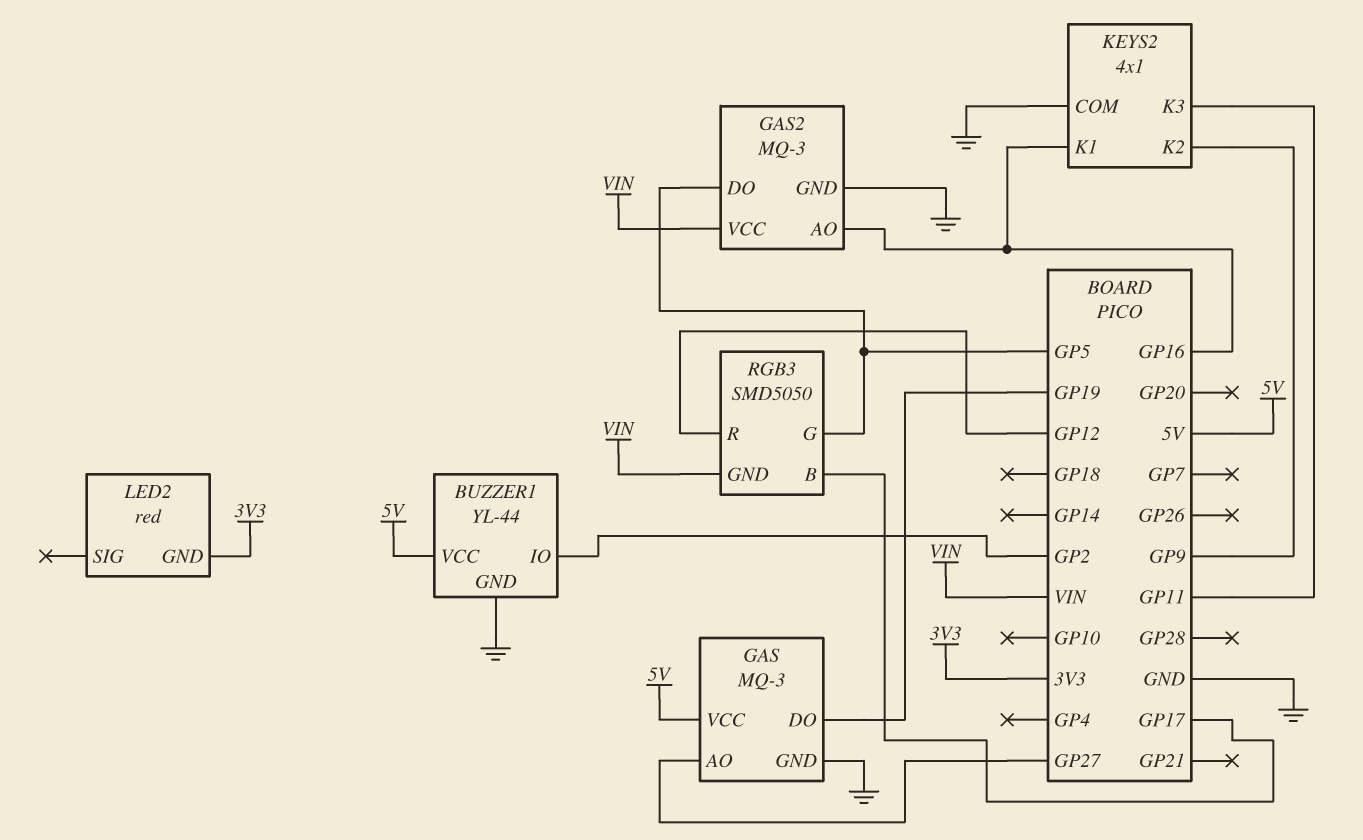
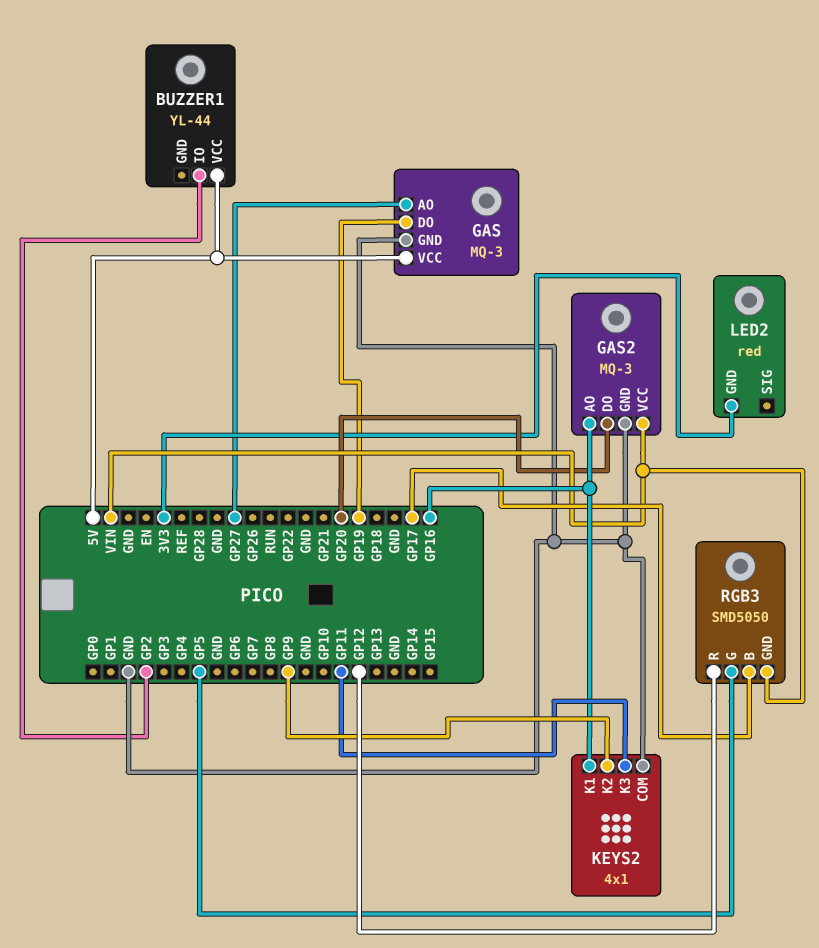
BUZZER1 pin GND: GND -> none
GAS2 pin DO: GP5 -> GP20

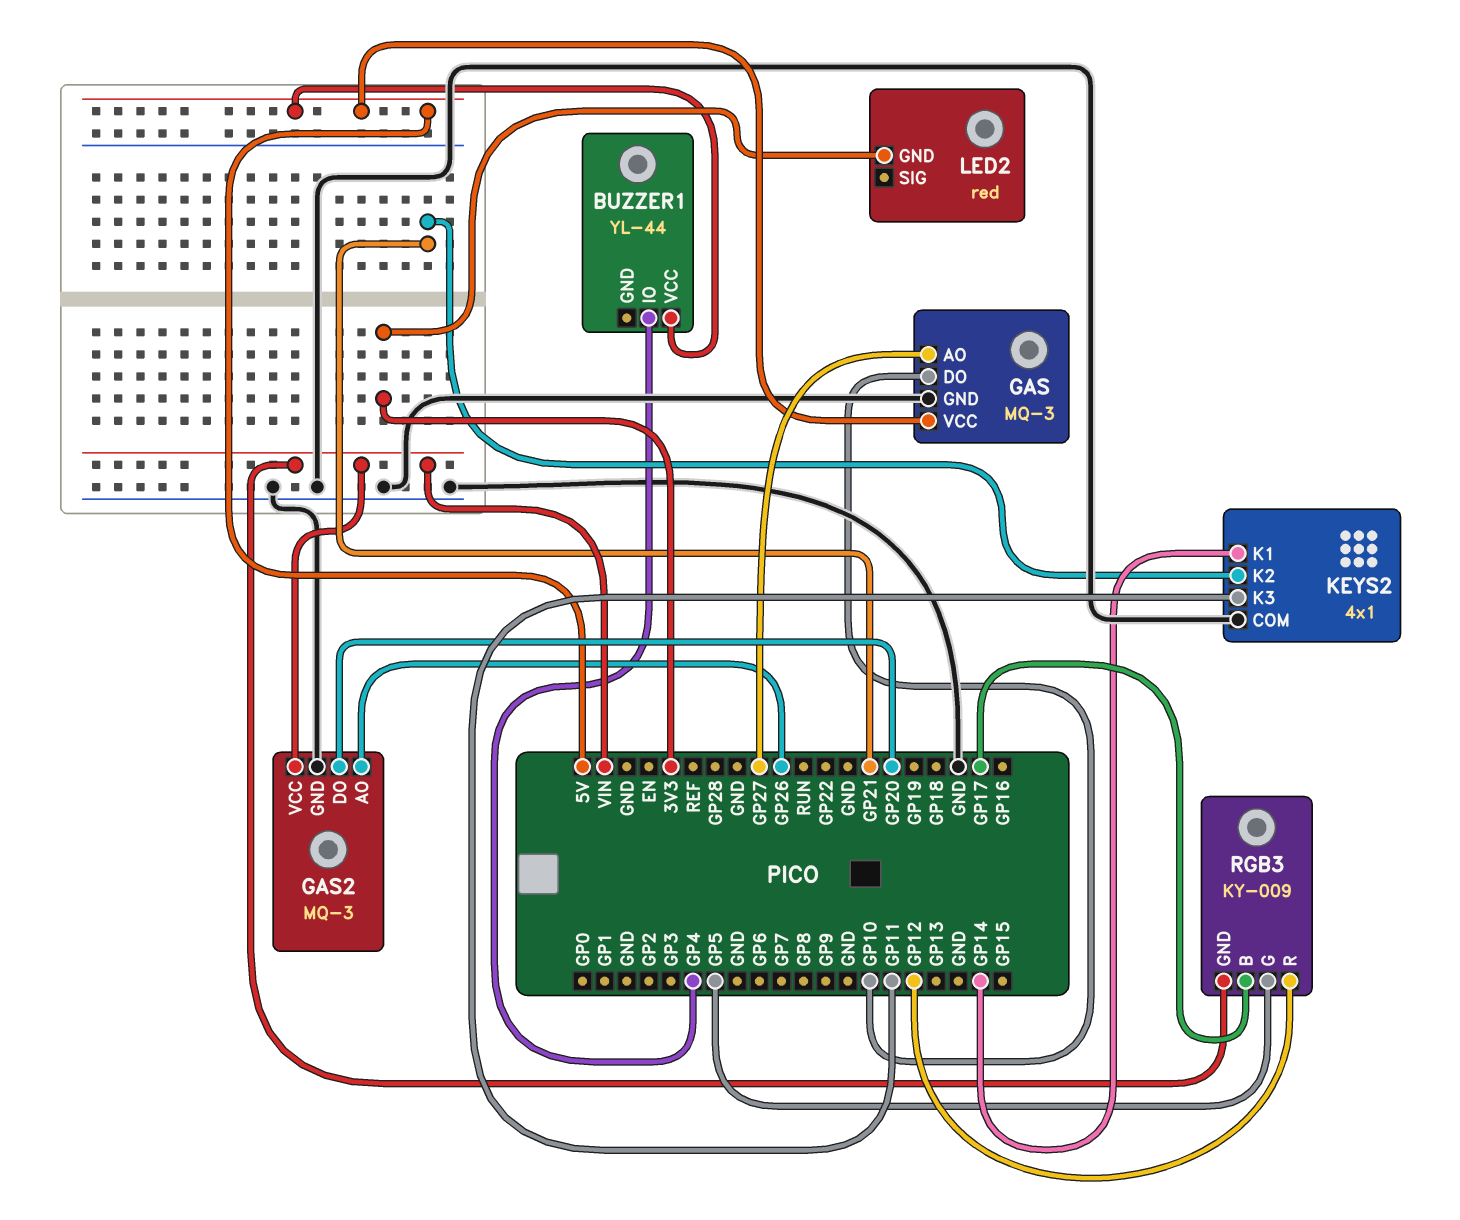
BUZZER1 pin IO: GP2 -> GP4
GAS pin DO: GP19 -> GP10
GAS2 pin AO: GP16 -> GP26
KEYS2 pin K1: GP16 -> GP14
KEYS2 pin K2: GP9 -> GP21
RGB3: SMD5050 -> KY-009

